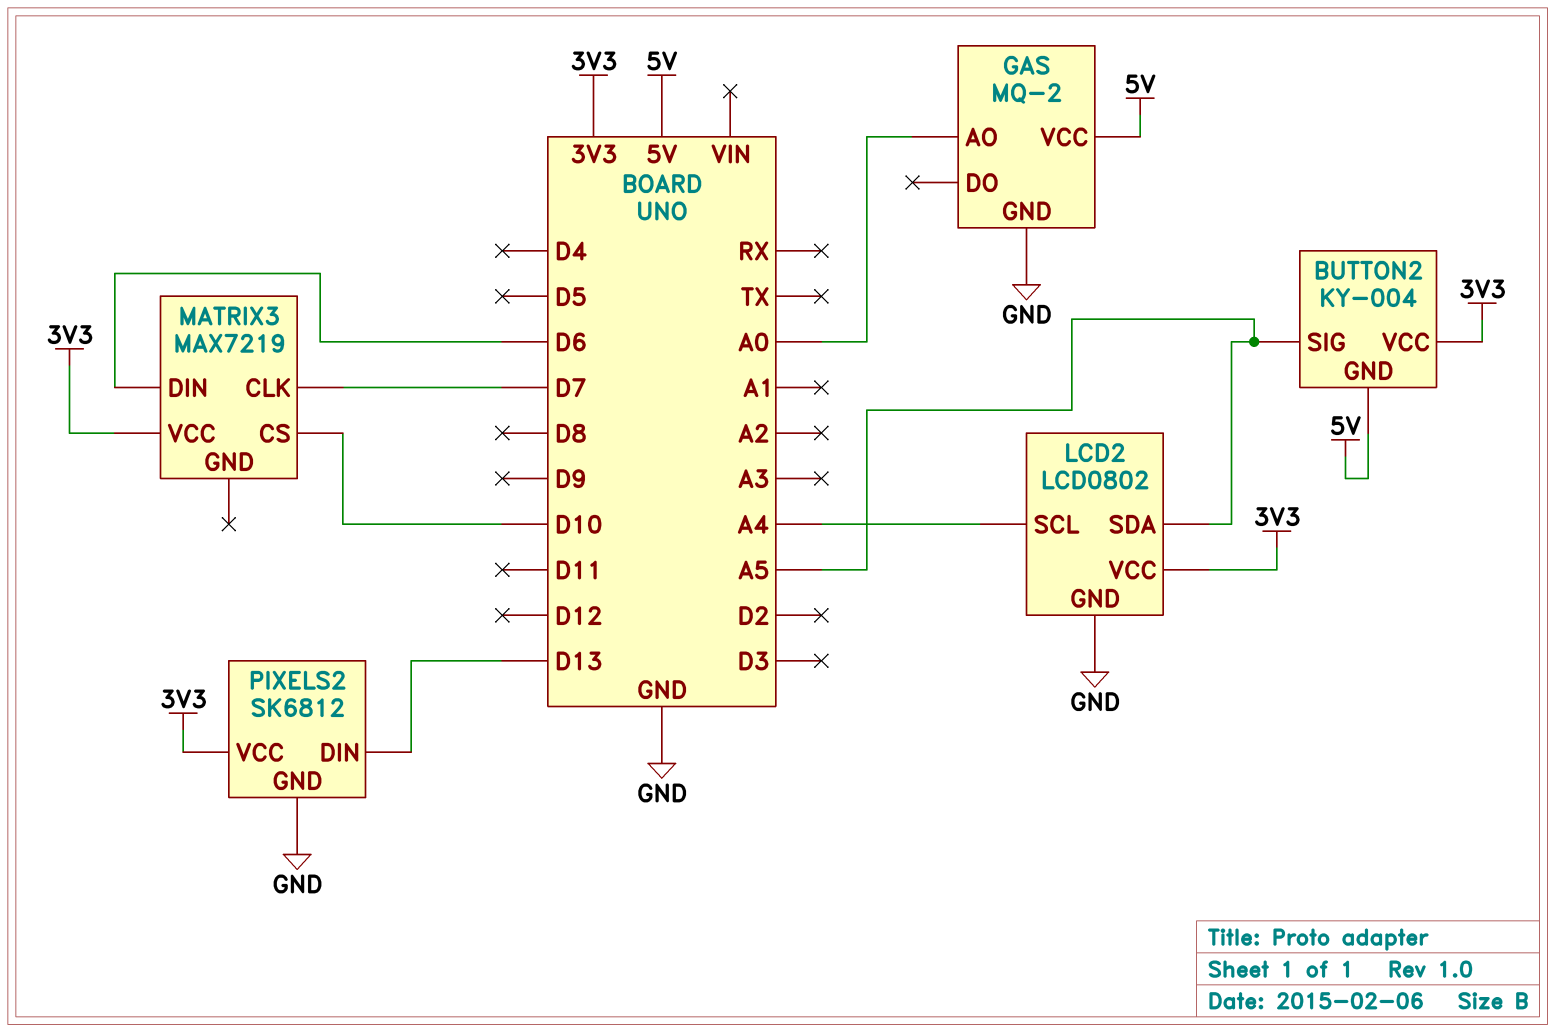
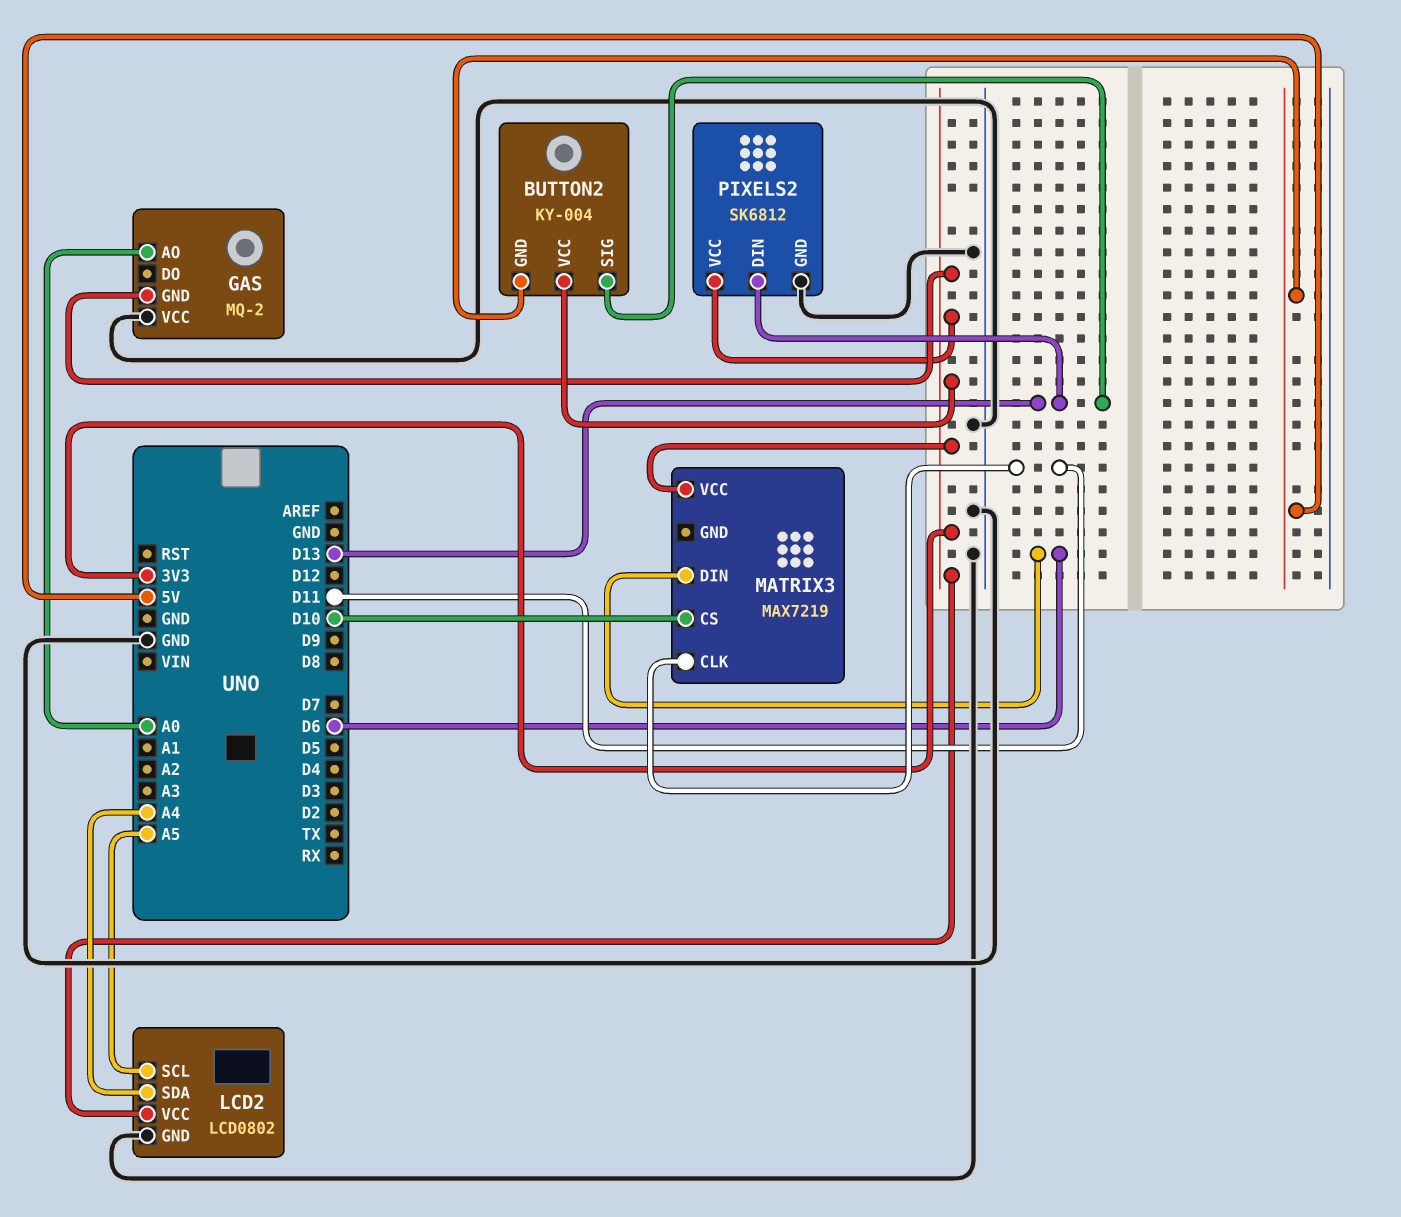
BUTTON2 pin SIG: A5 -> D13
GAS pin GND: GND -> 3V3
GAS pin VCC: 5V -> GND
LCD2 pin SCL: A4 -> A5
LCD2 pin SDA: A5 -> A4
MATRIX3 pin CLK: D7 -> D11

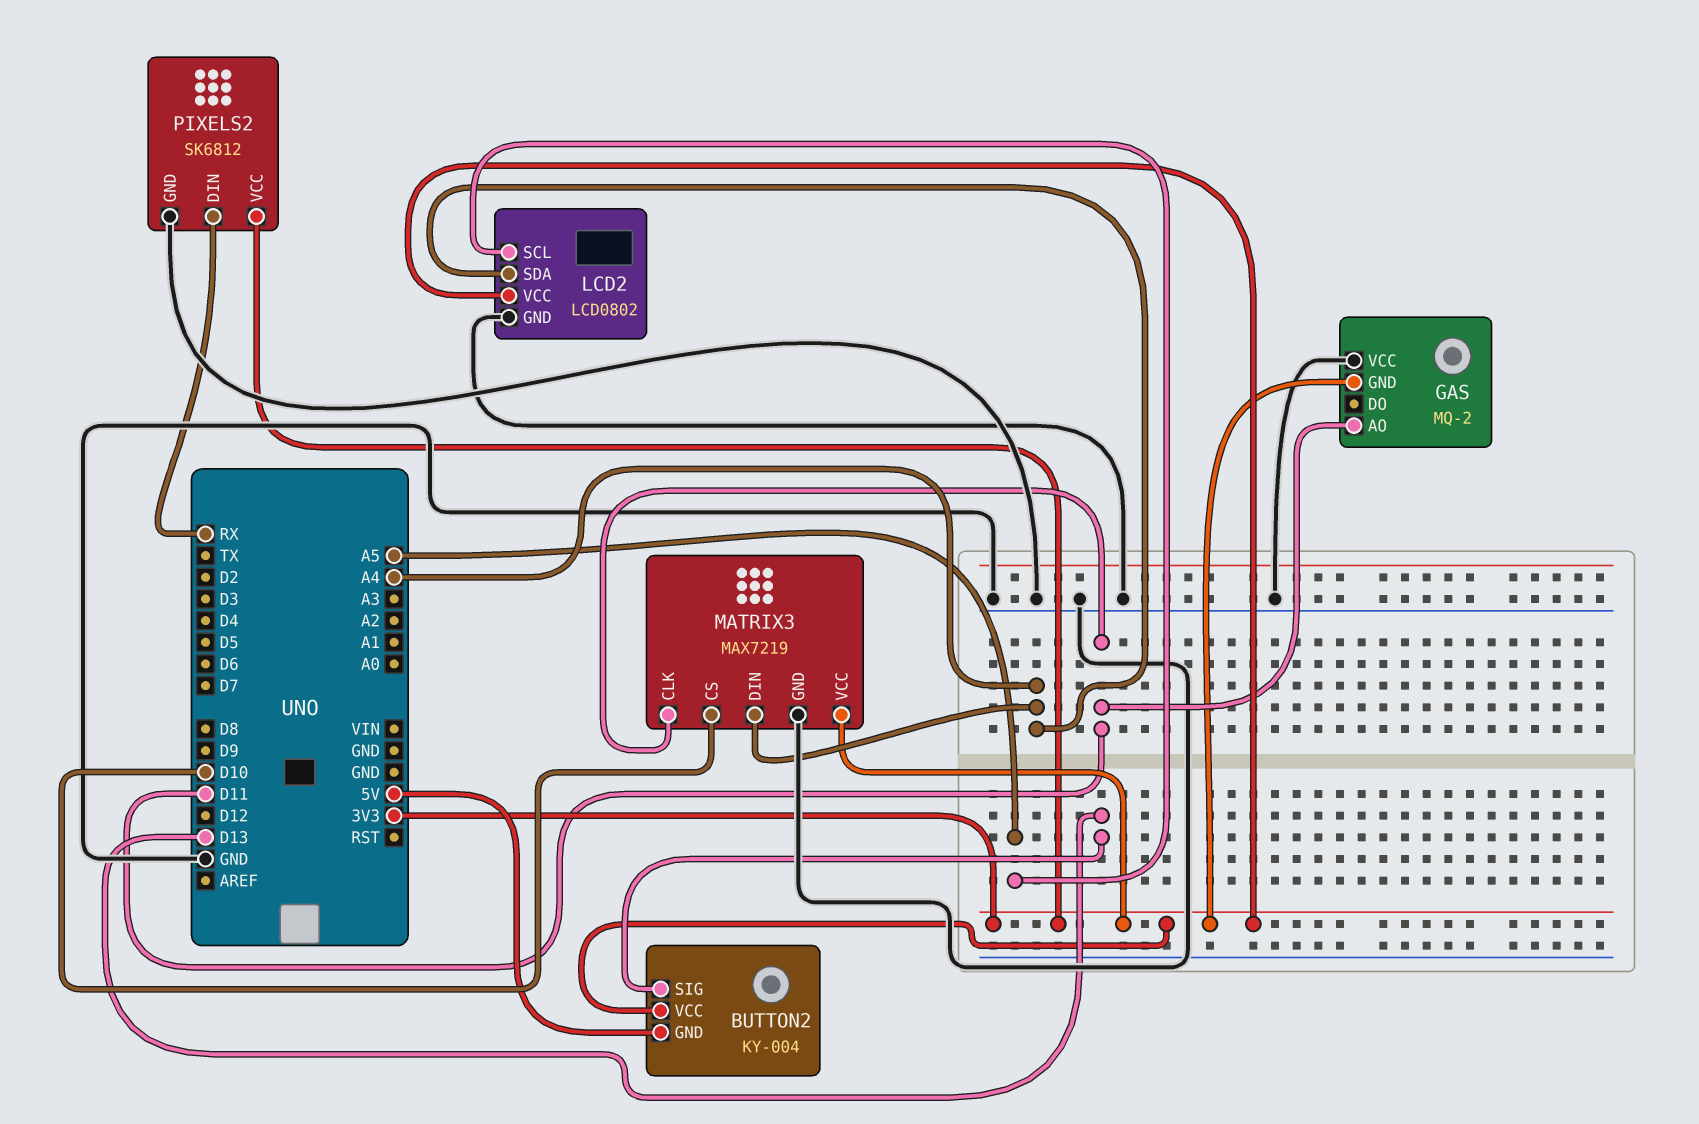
GAS pin AO: A0 -> D11
MATRIX3 pin DIN: D6 -> A4
MATRIX3 pin GND: none -> GND
PIXELS2 pin DIN: D13 -> RX

